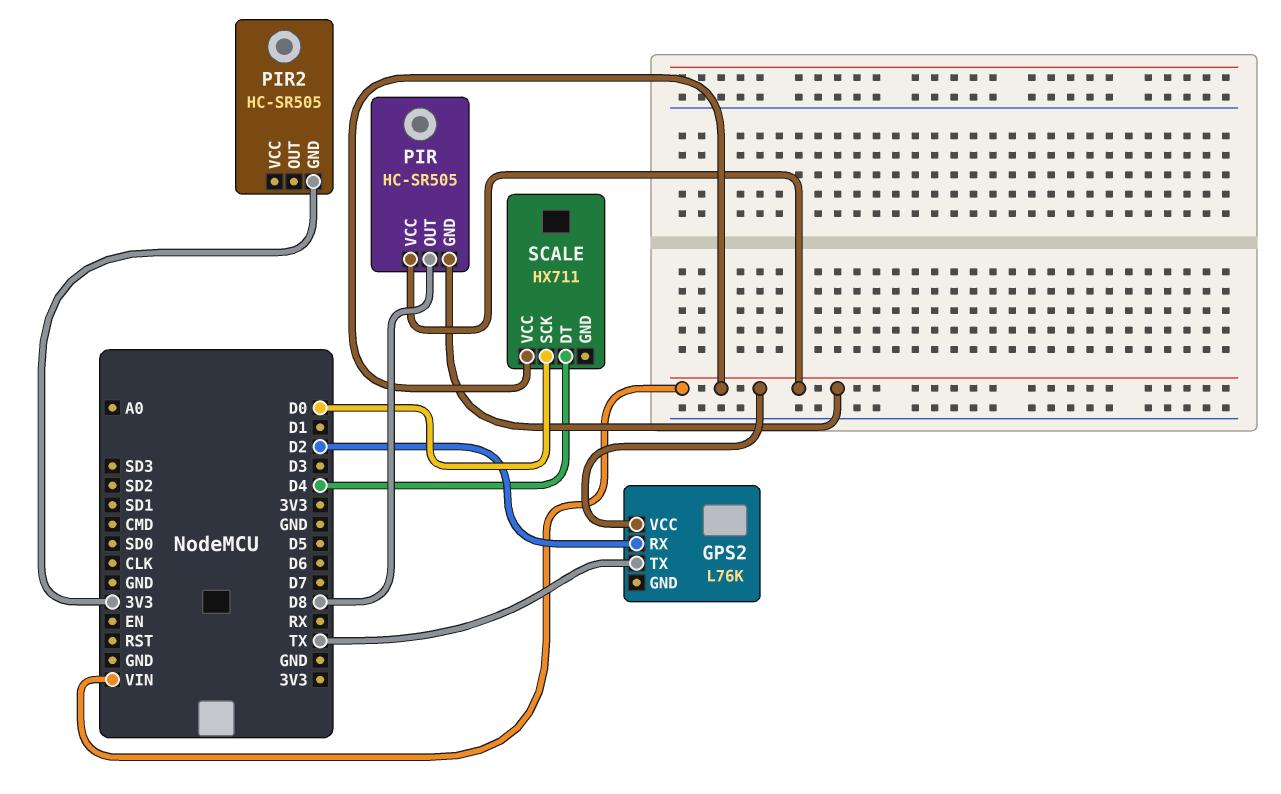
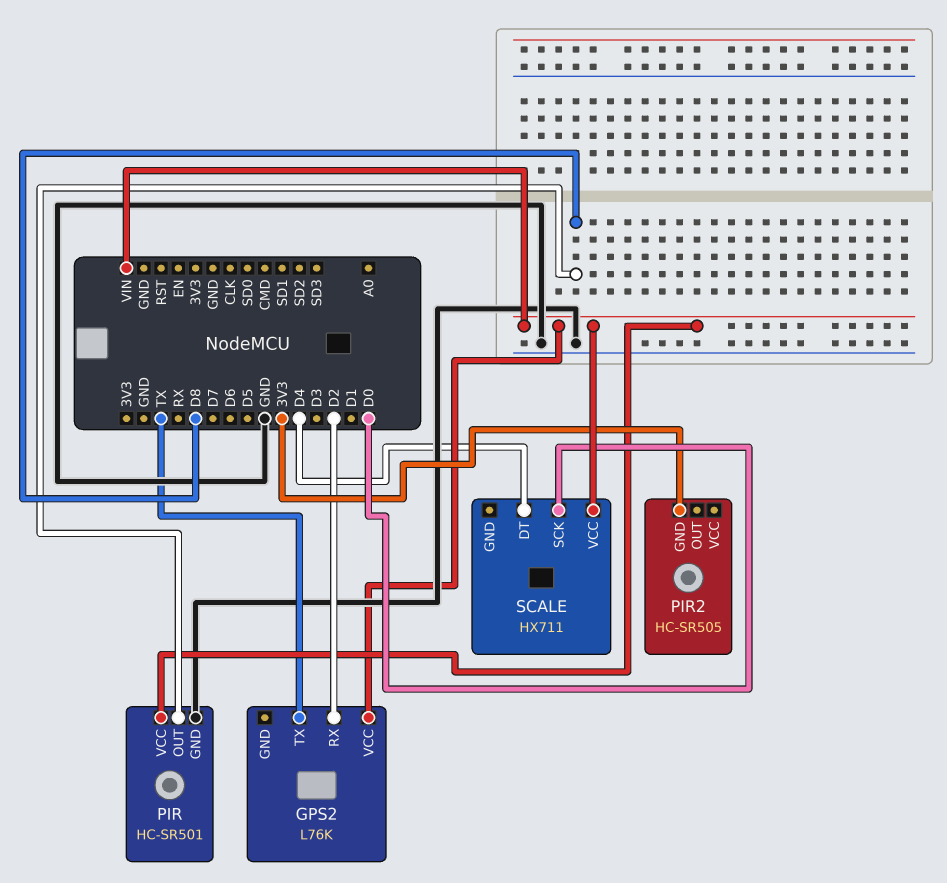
PIR: HC-SR505 -> HC-SR501
PIR pin GND: VIN -> GND

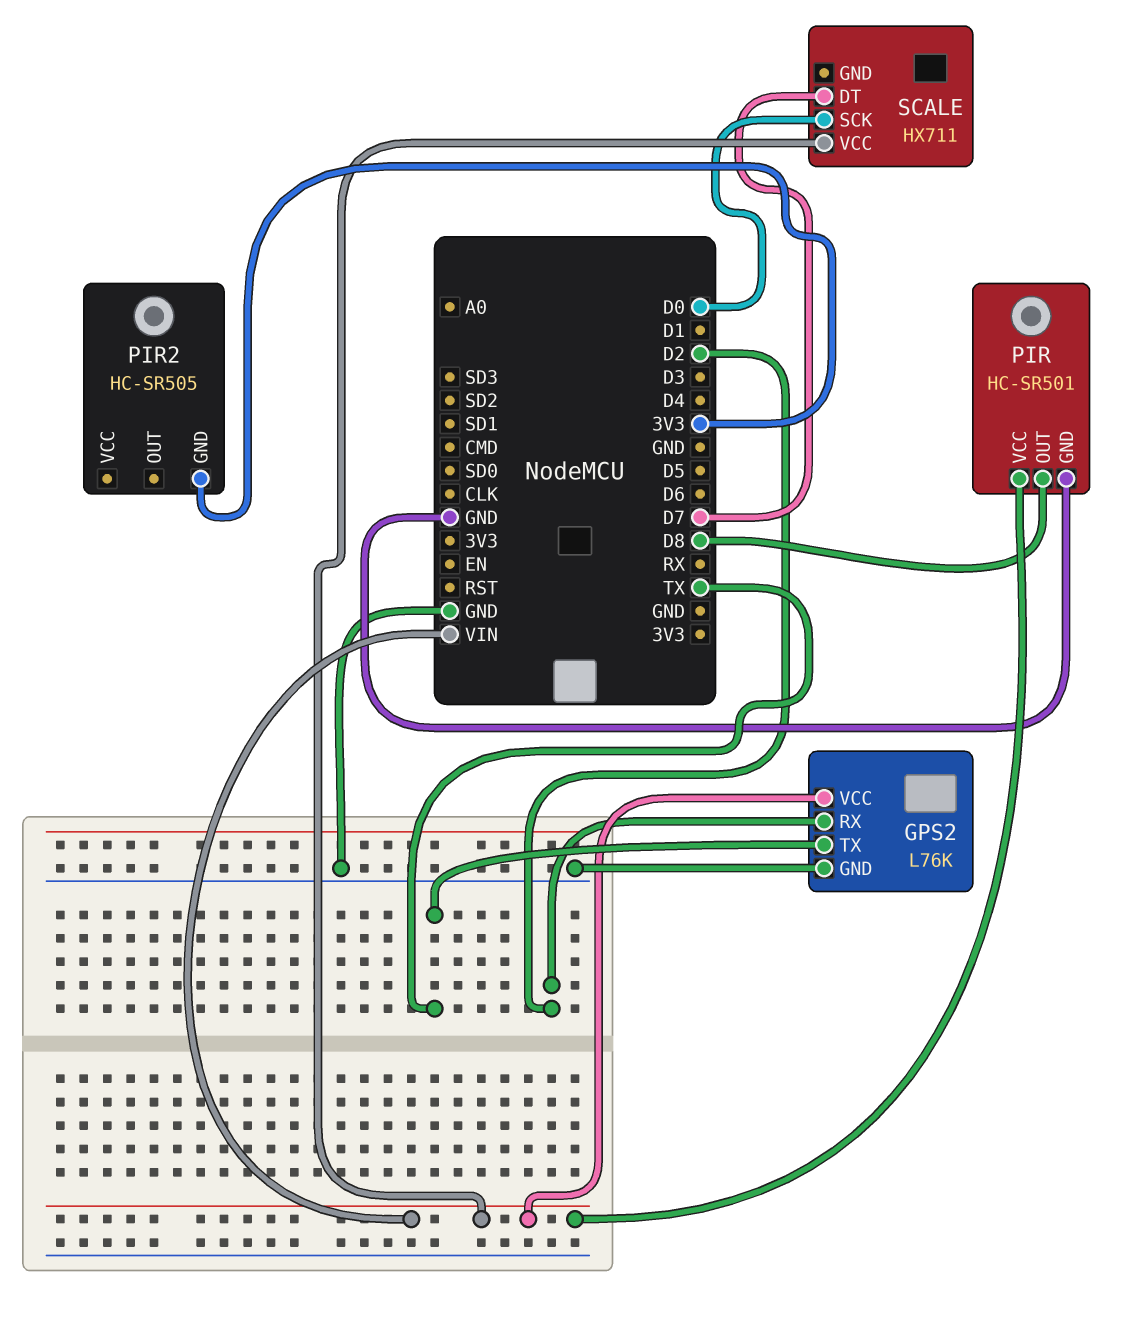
GPS2 pin GND: none -> GND
SCALE pin DT: D4 -> D7

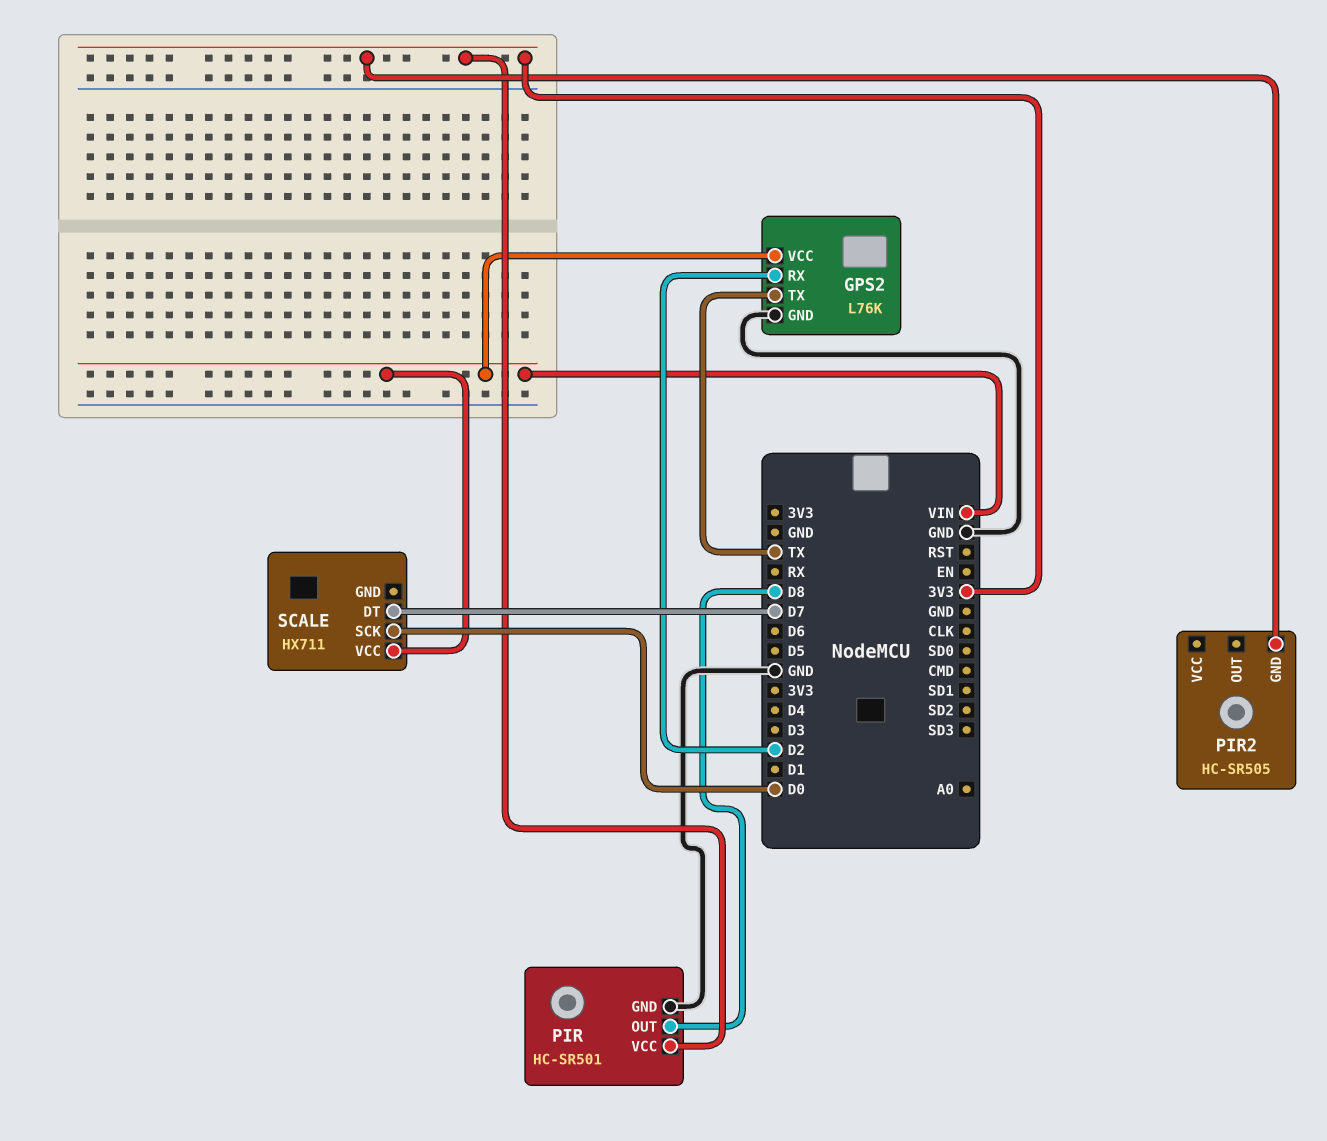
PIR pin VCC: VIN -> 3V3

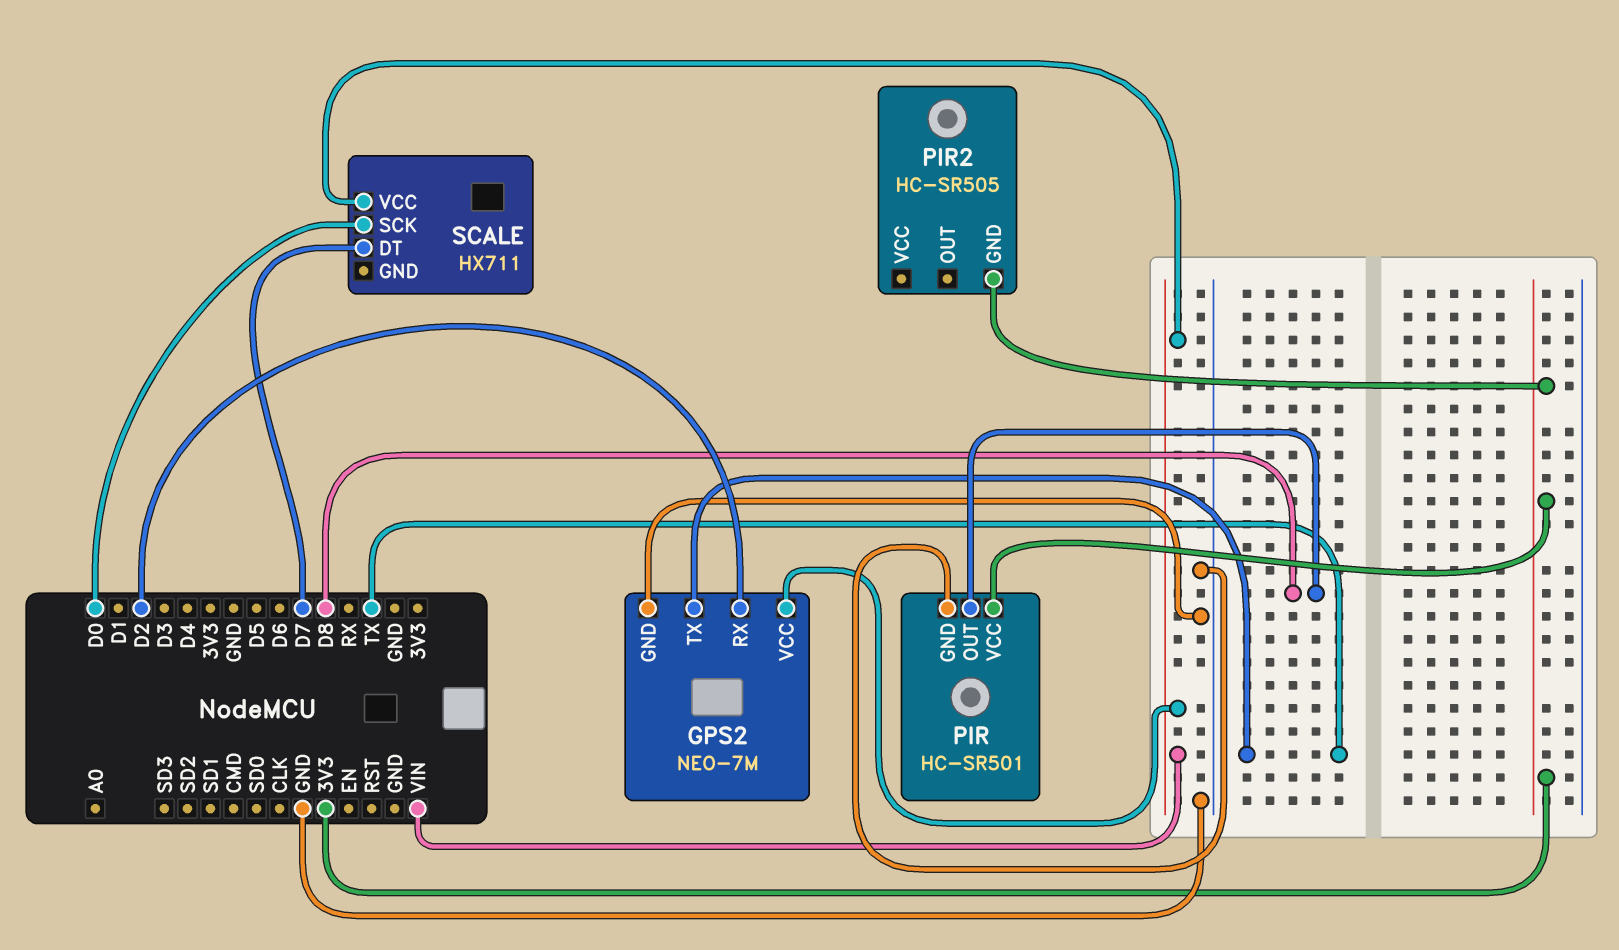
GPS2: L76K -> NEO-7M

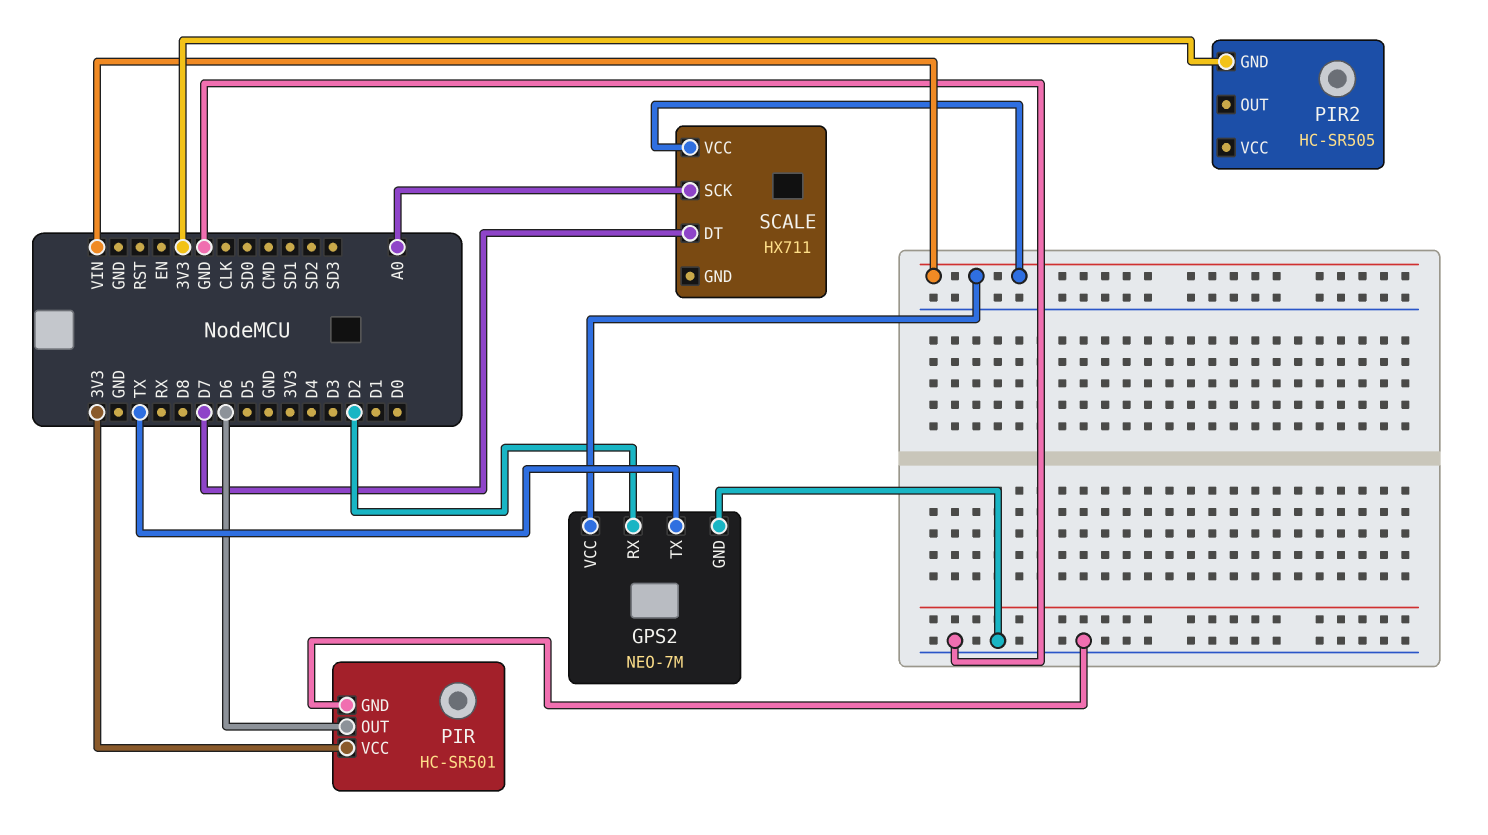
PIR pin OUT: D8 -> D6
SCALE pin SCK: D0 -> A0

